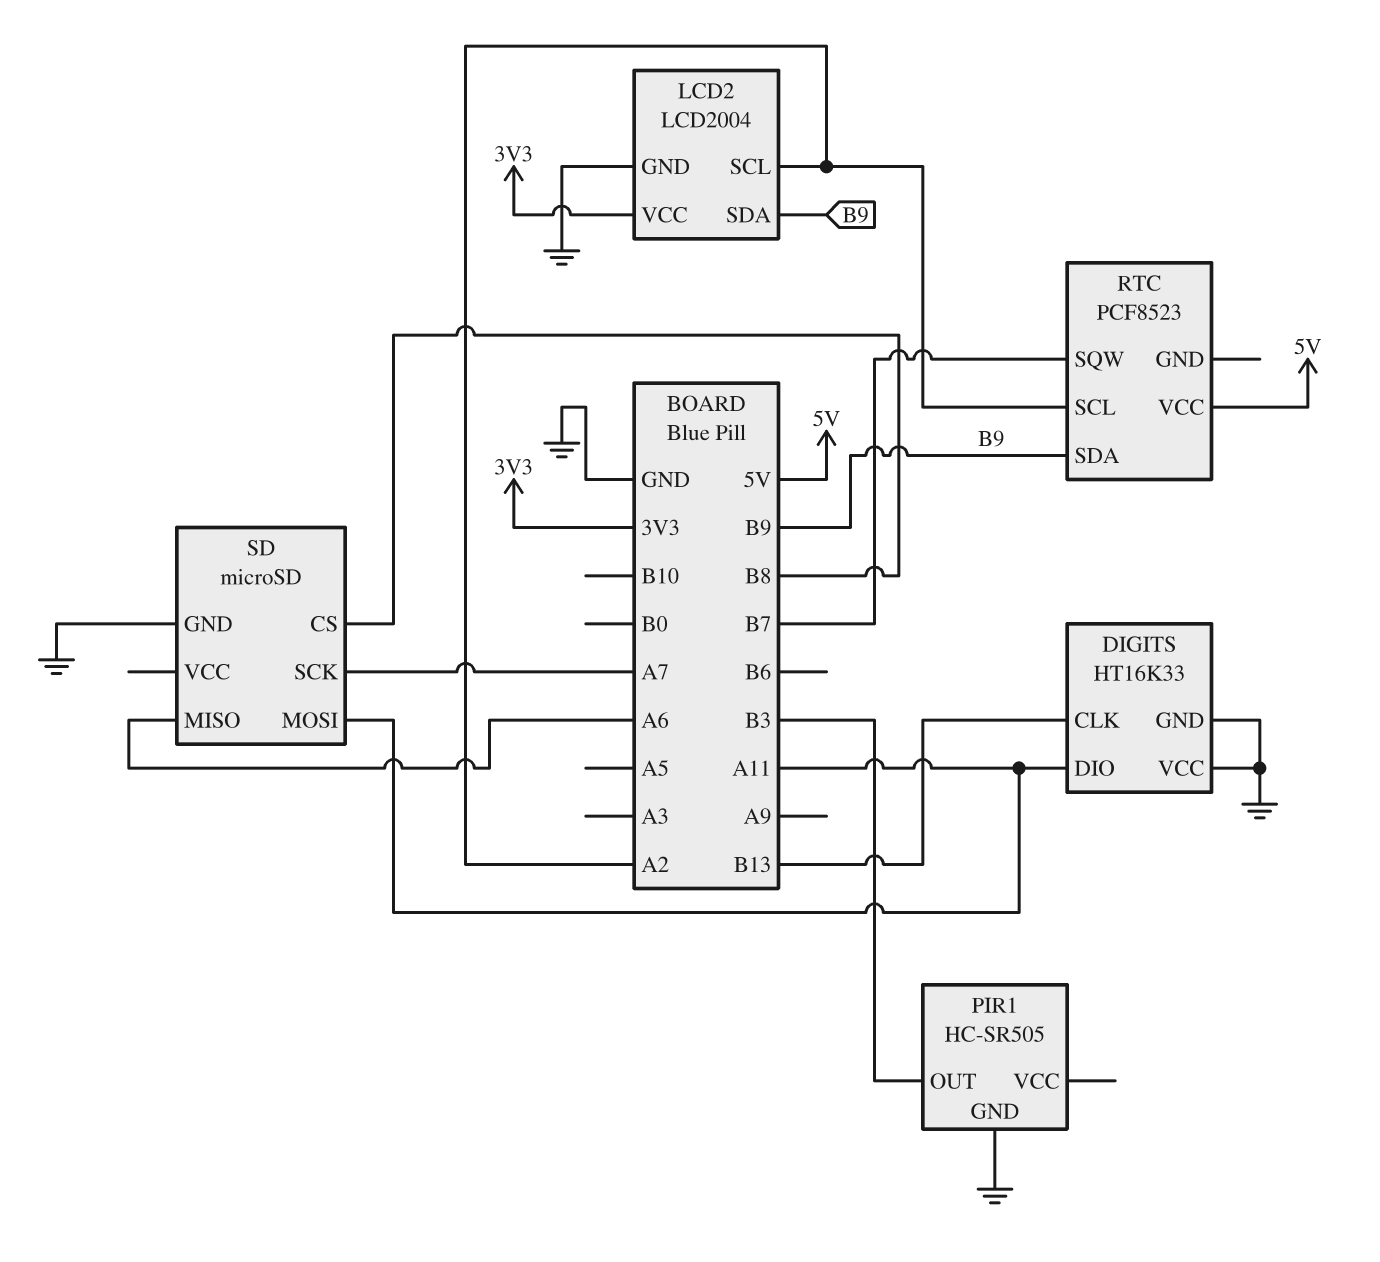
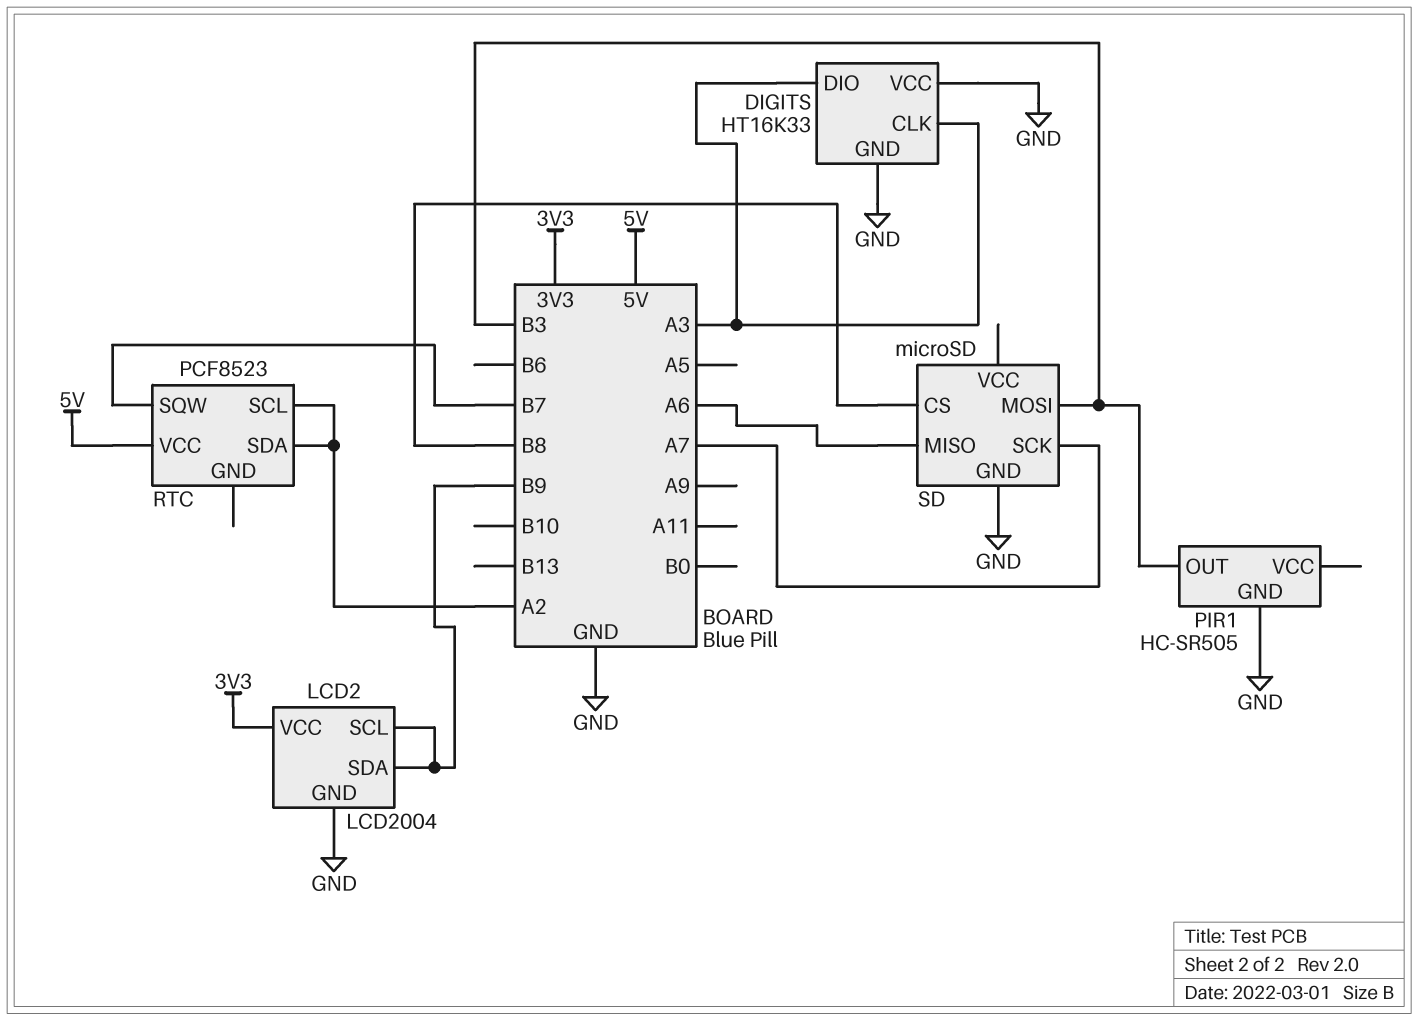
DIGITS pin CLK: B13 -> A3
DIGITS pin DIO: A11 -> A3
LCD2 pin SCL: A2 -> B9
RTC pin SDA: B9 -> A2
SD pin MOSI: A11 -> B3

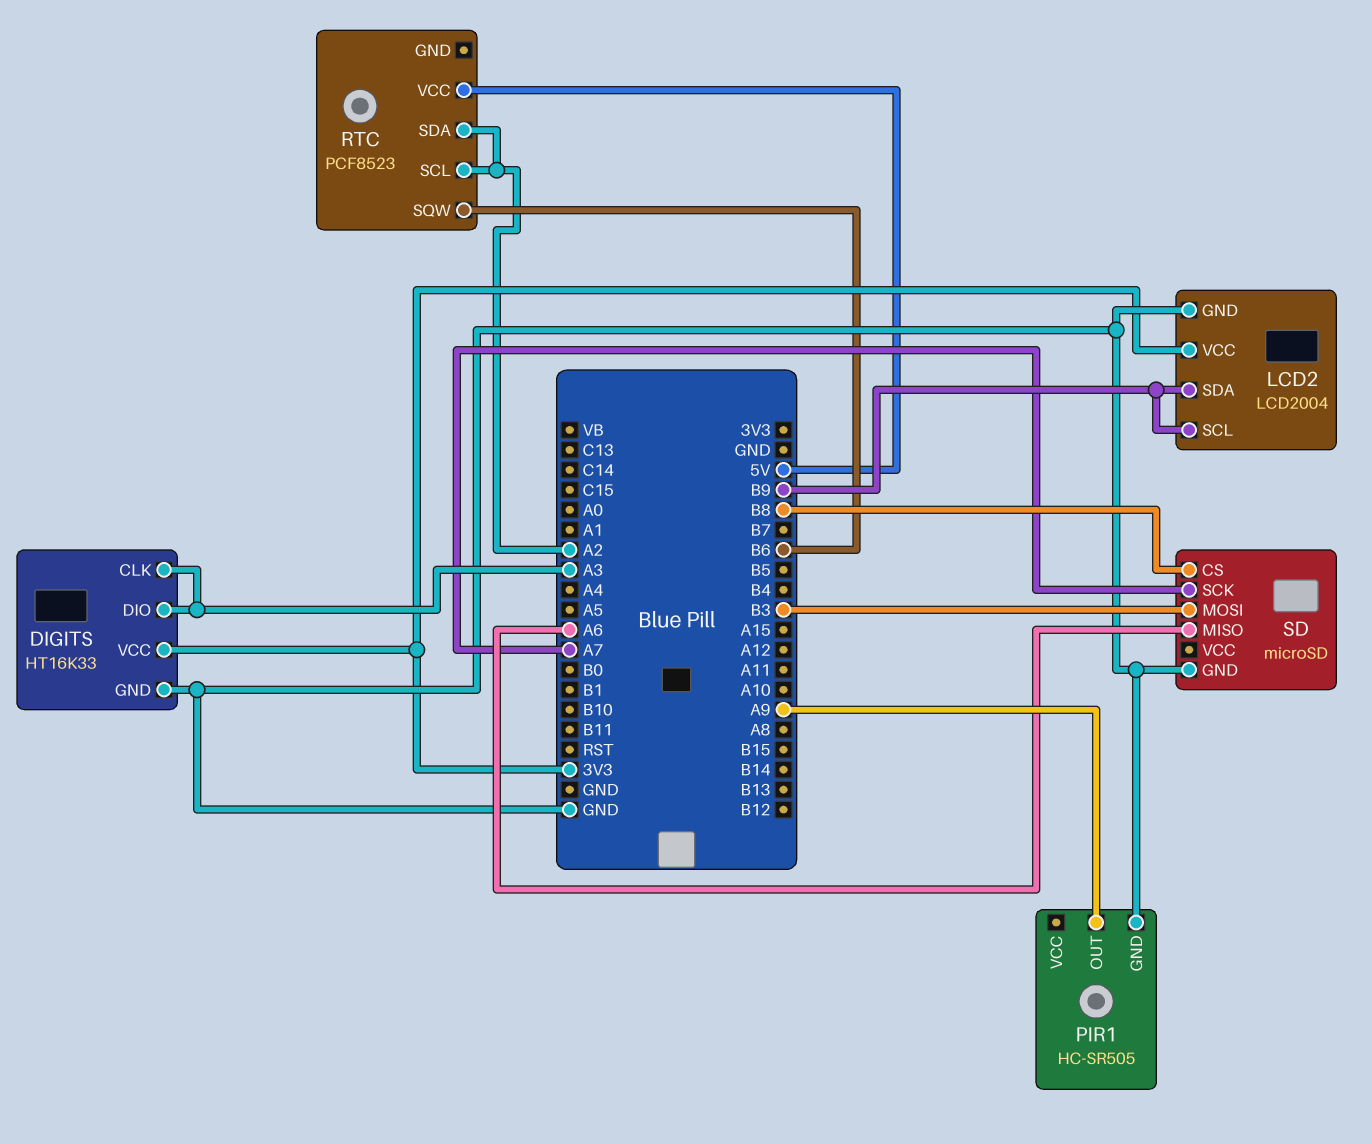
DIGITS pin VCC: GND -> 3V3
PIR1 pin OUT: B3 -> A9
RTC pin SQW: B7 -> B6

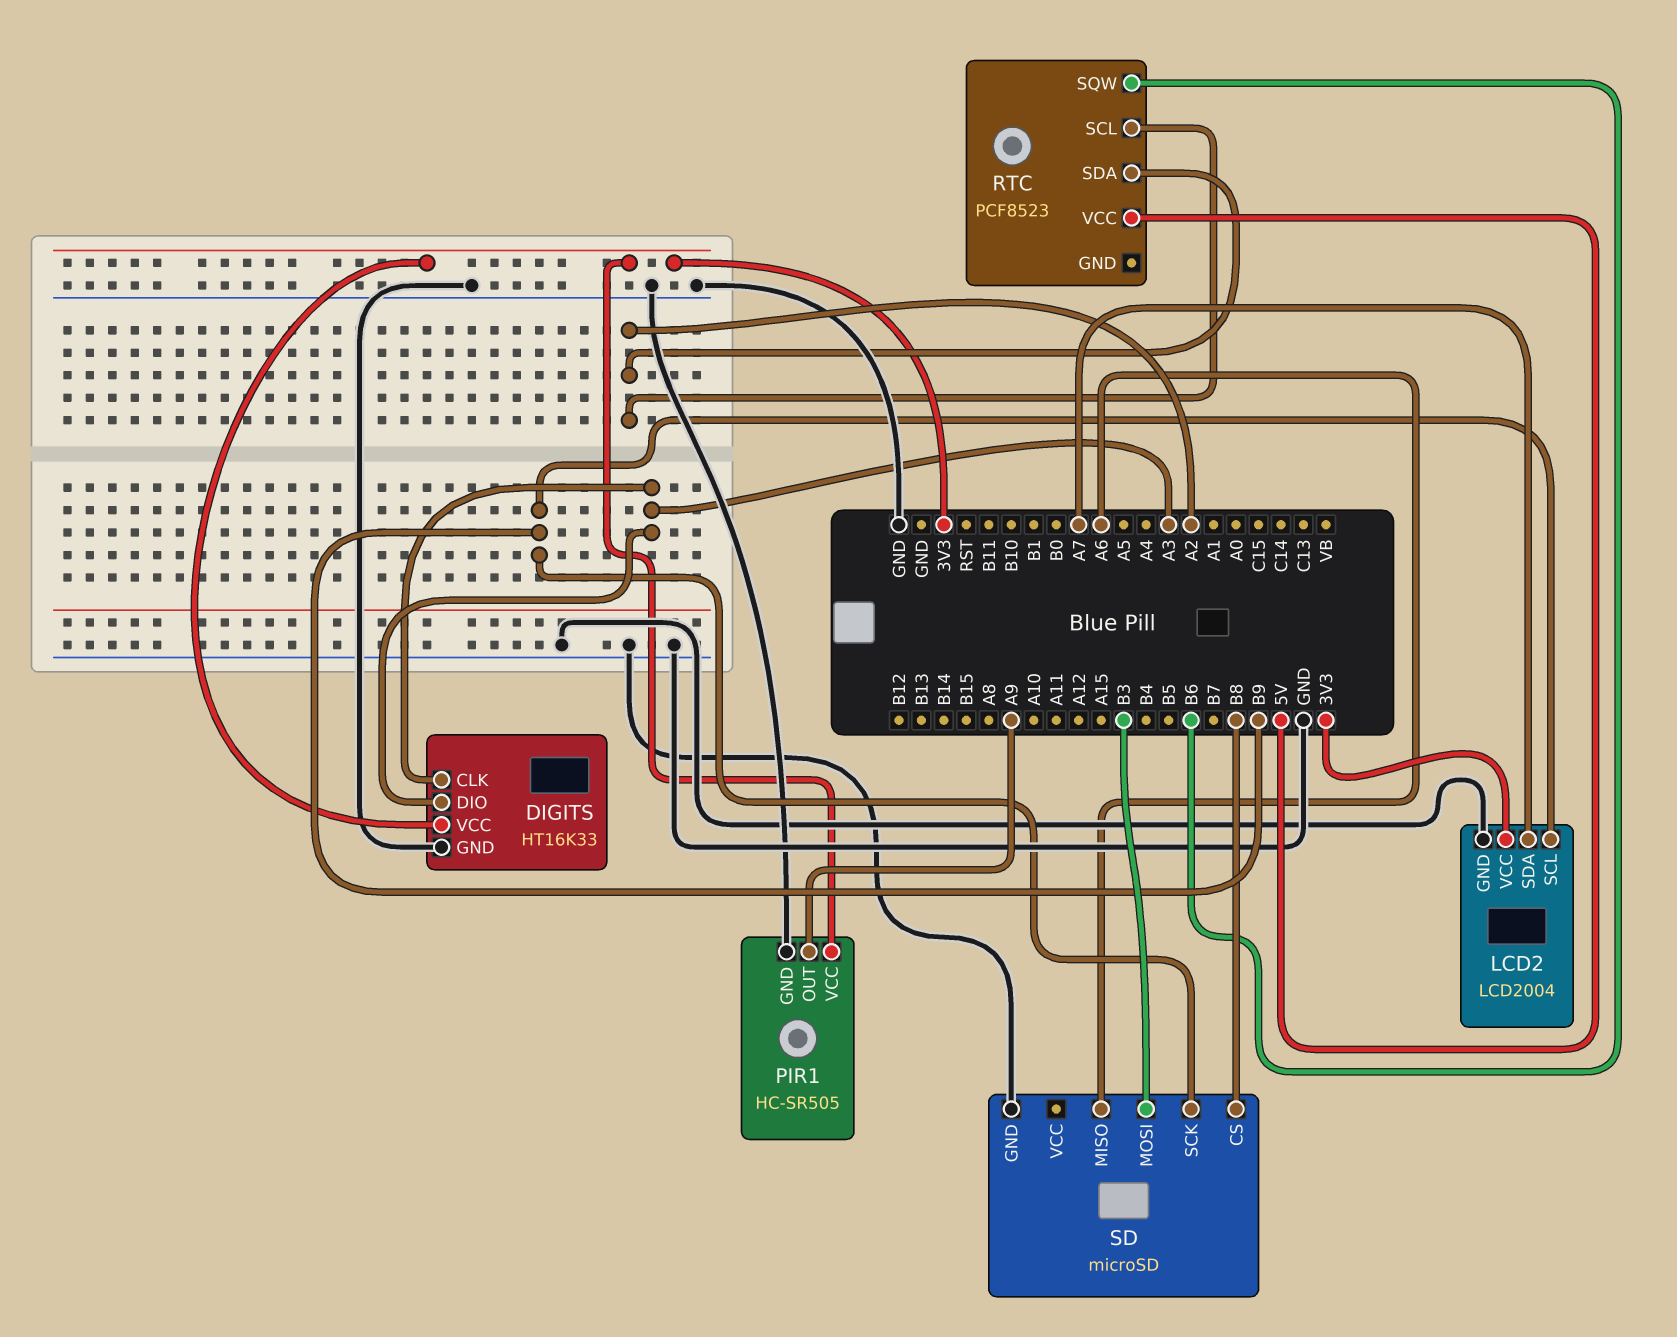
LCD2 pin SDA: B9 -> A7
PIR1 pin VCC: none -> 3V3
SD pin SCK: A7 -> B9

